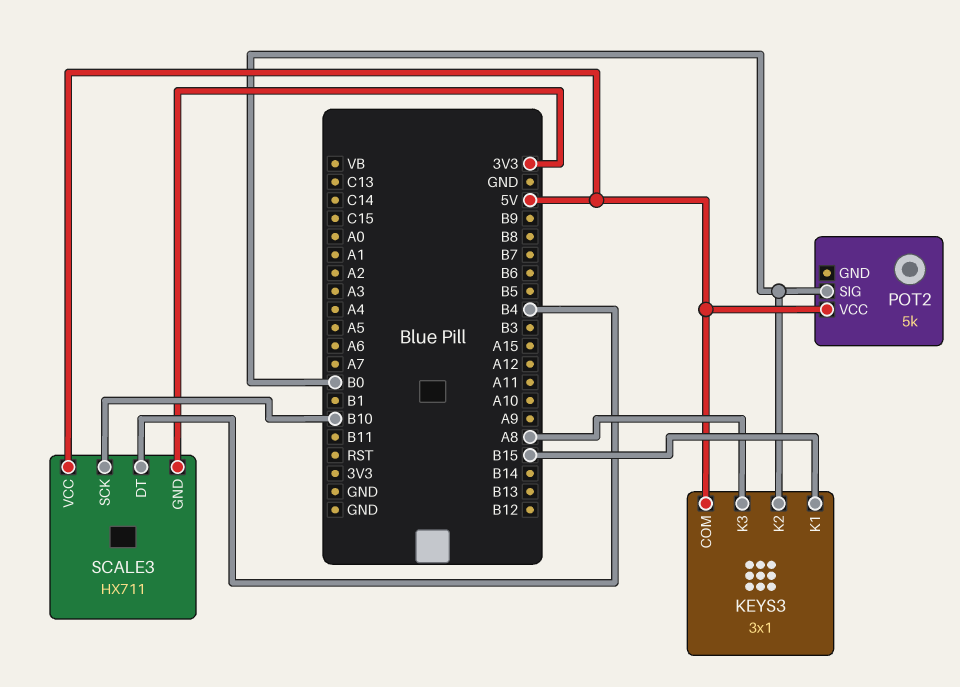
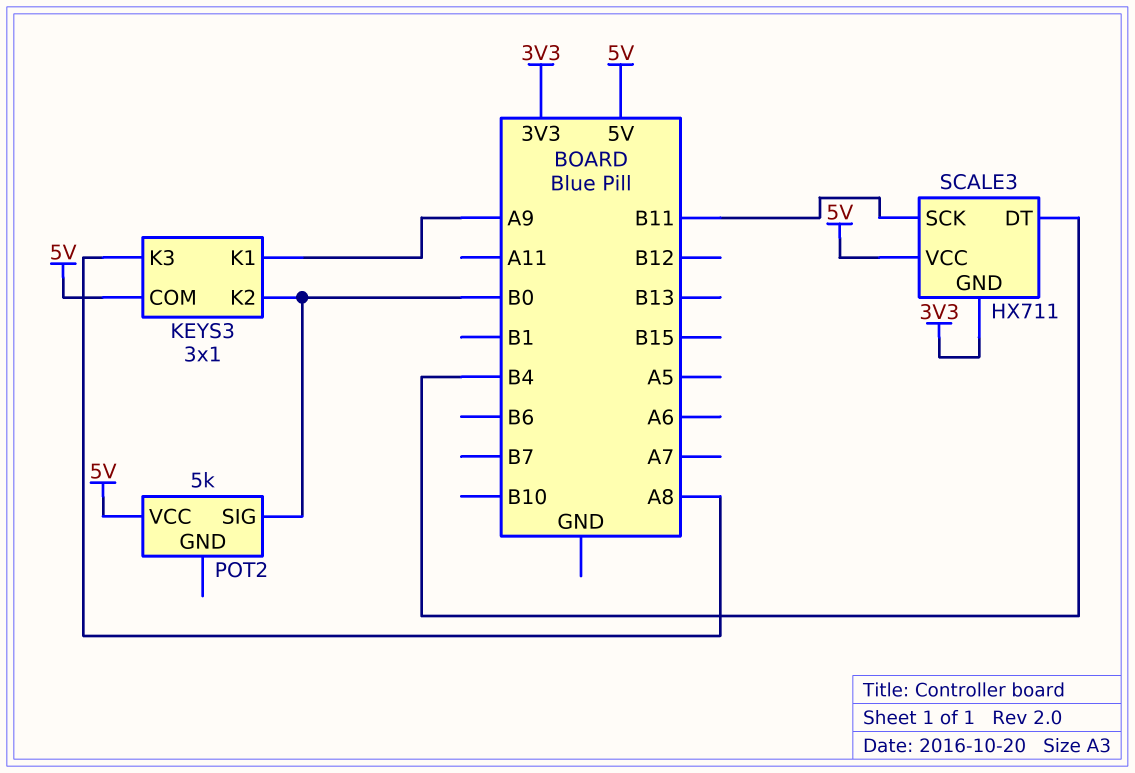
KEYS3 pin K1: B15 -> A9
SCALE3 pin SCK: B10 -> B11

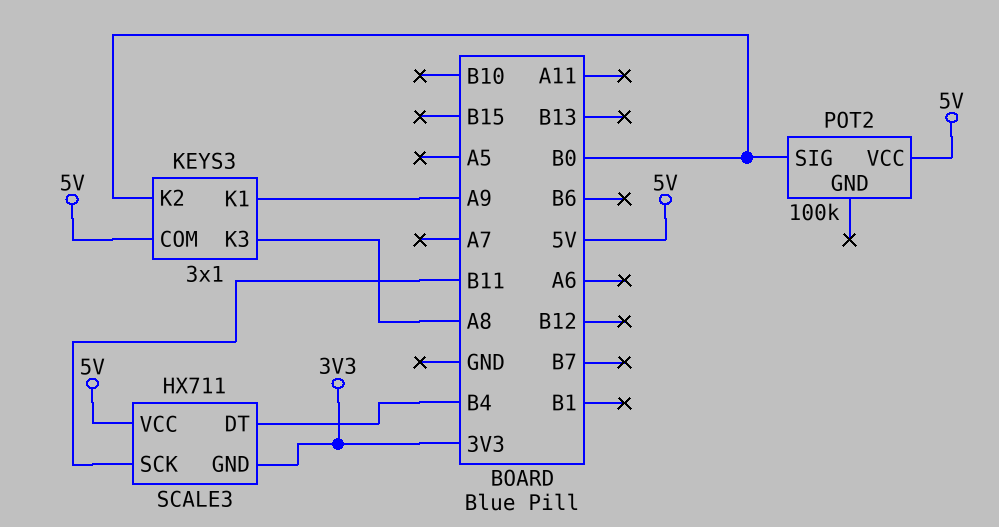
POT2: 5k -> 100k

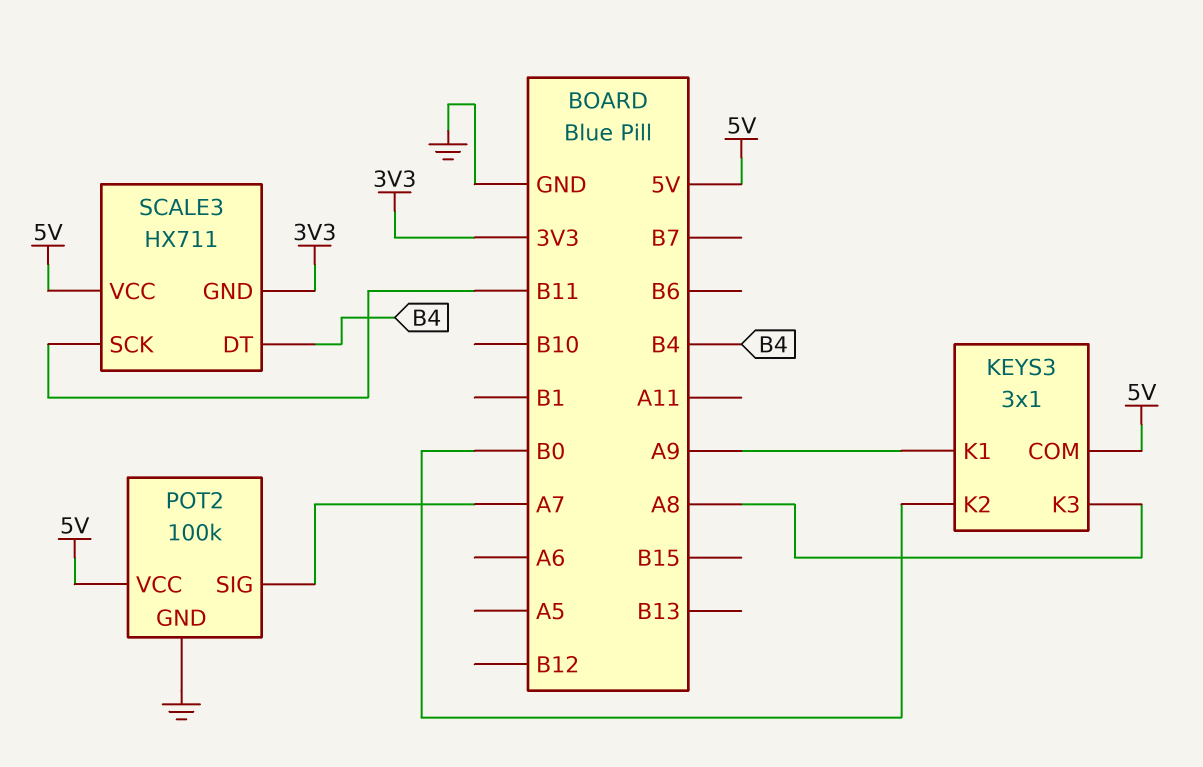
POT2 pin GND: none -> GND
POT2 pin SIG: B0 -> A7

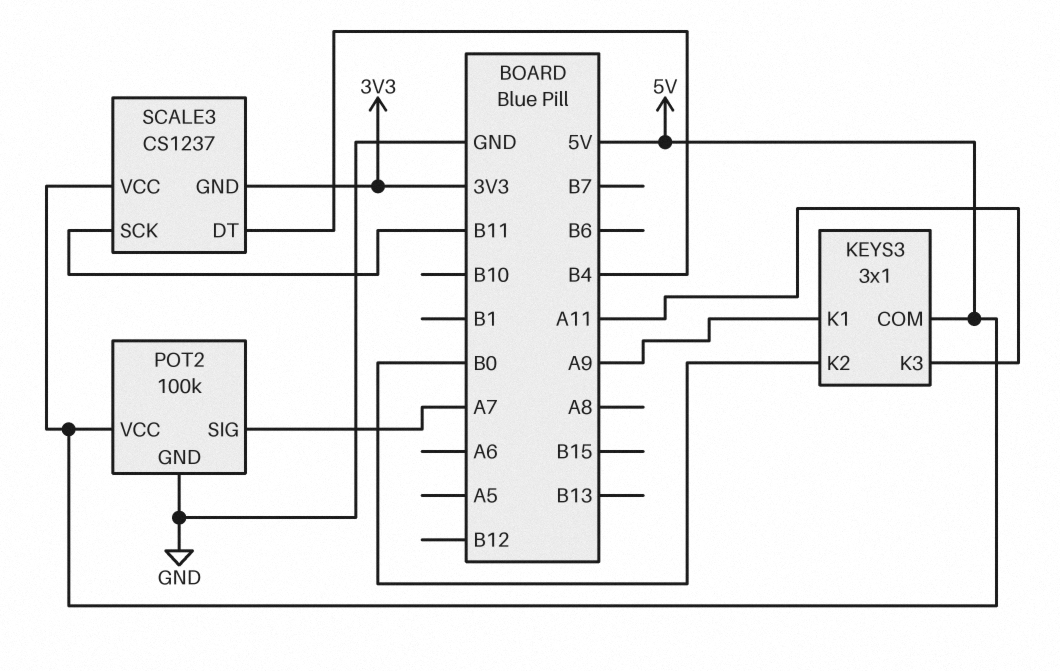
KEYS3 pin K3: A8 -> A11
SCALE3: HX711 -> CS1237

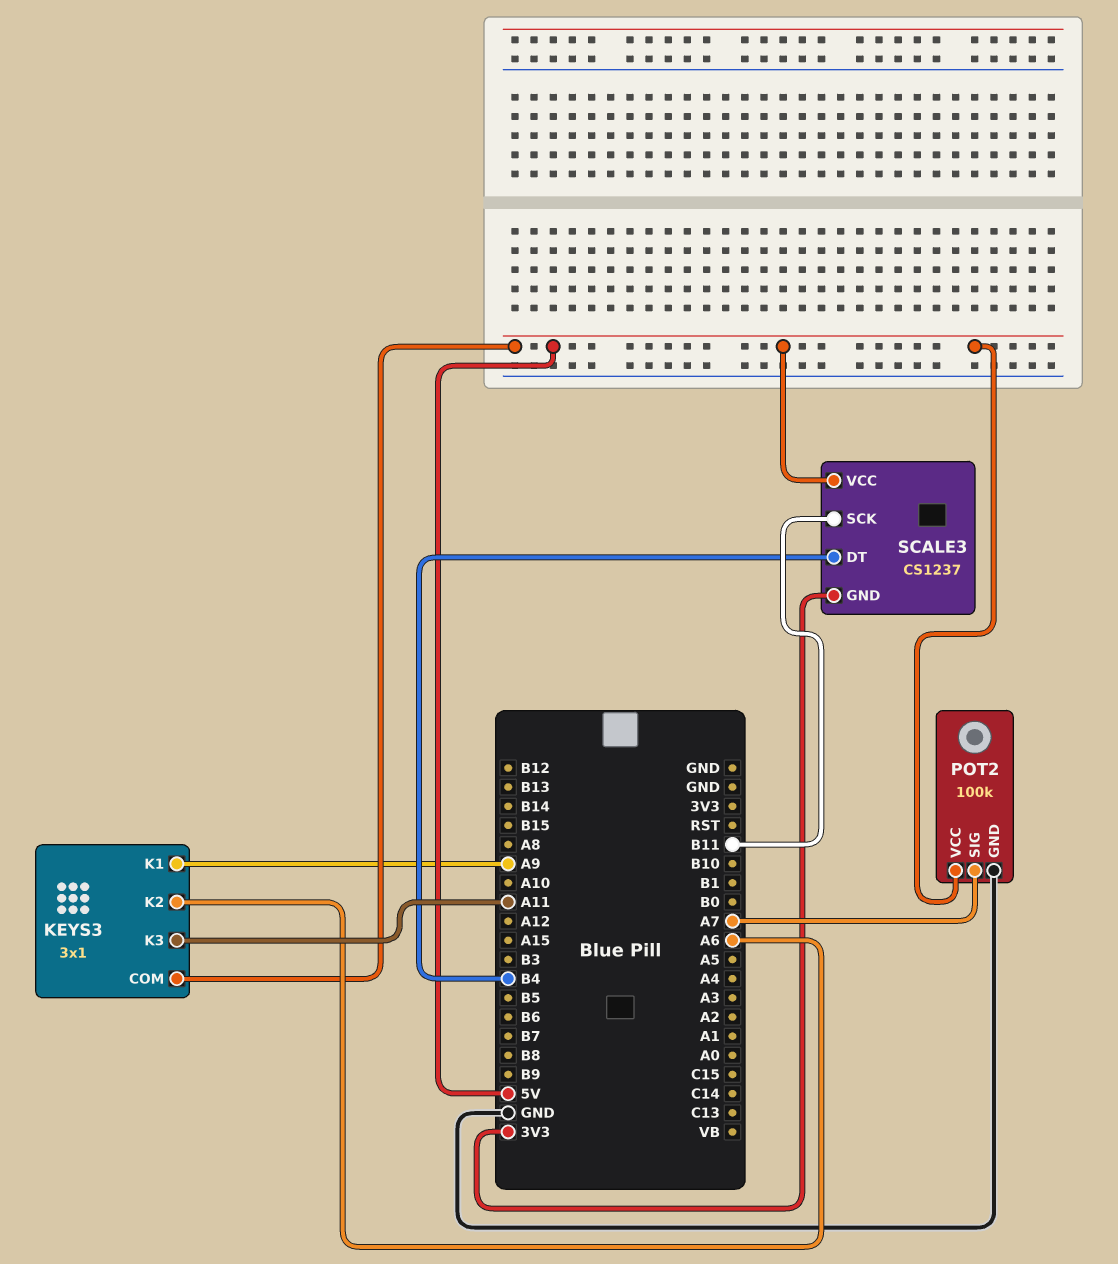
KEYS3 pin K2: B0 -> A6

